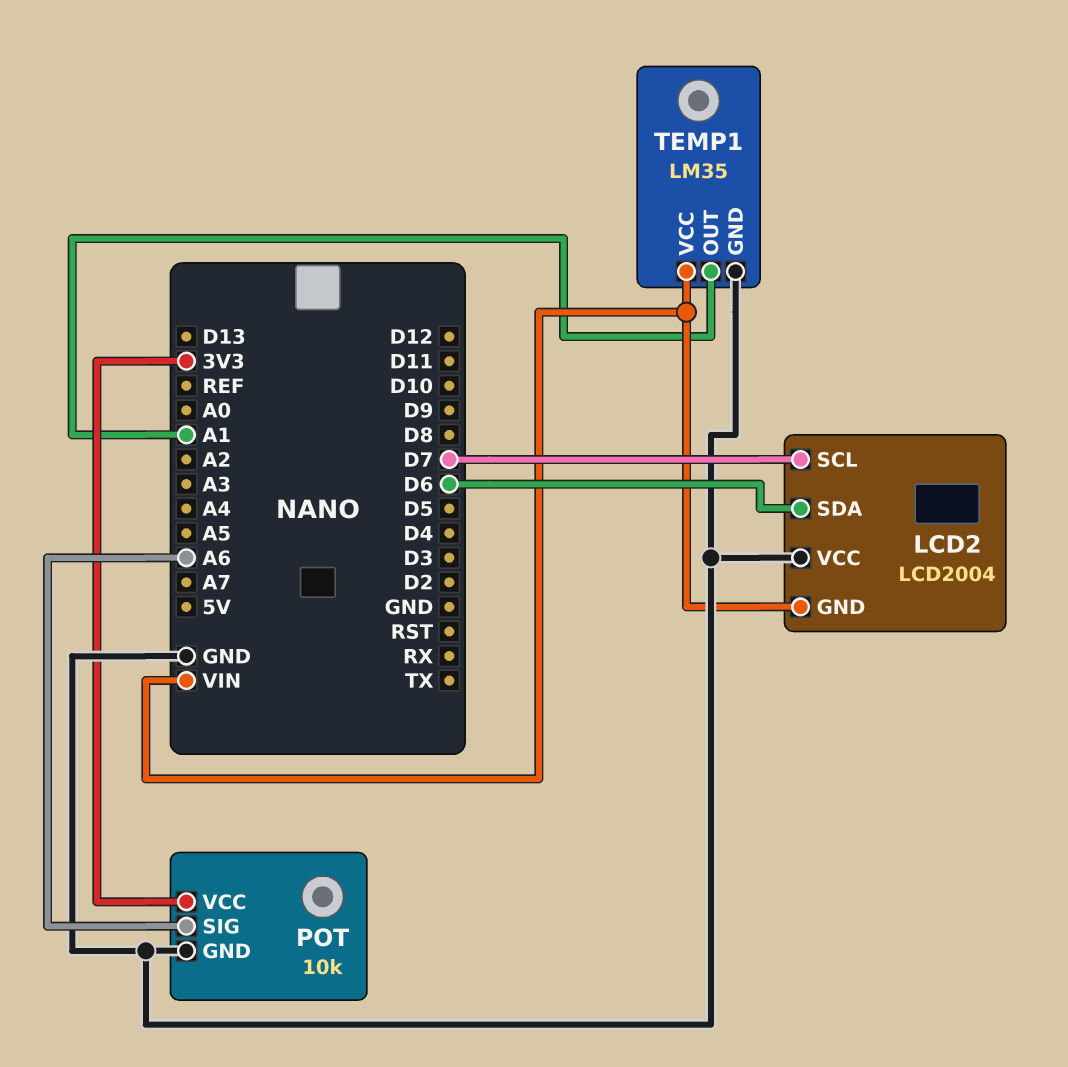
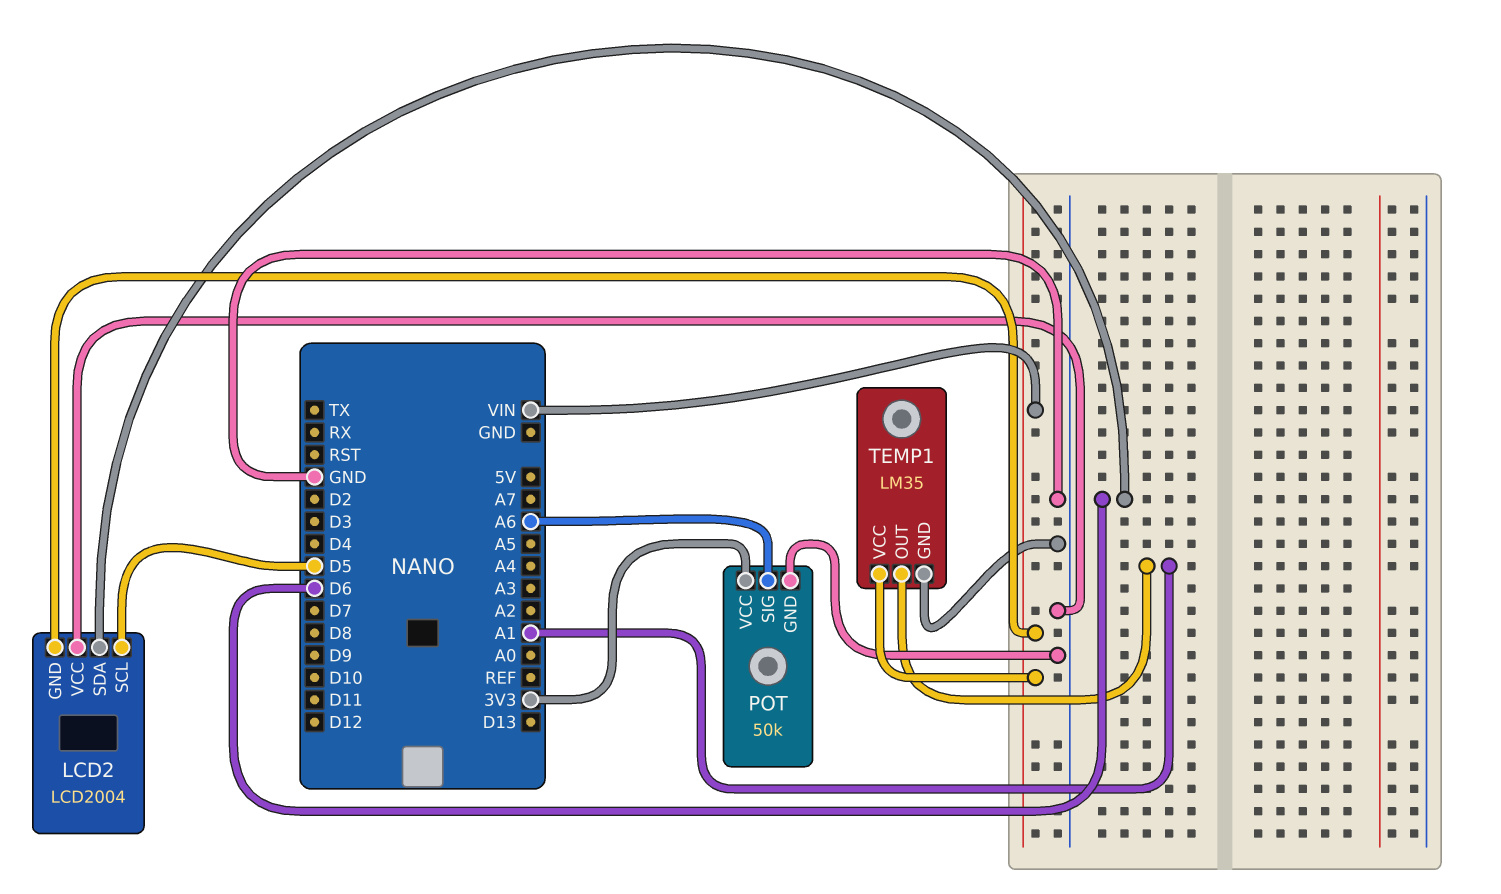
LCD2 pin SCL: D7 -> D5
POT: 10k -> 50k

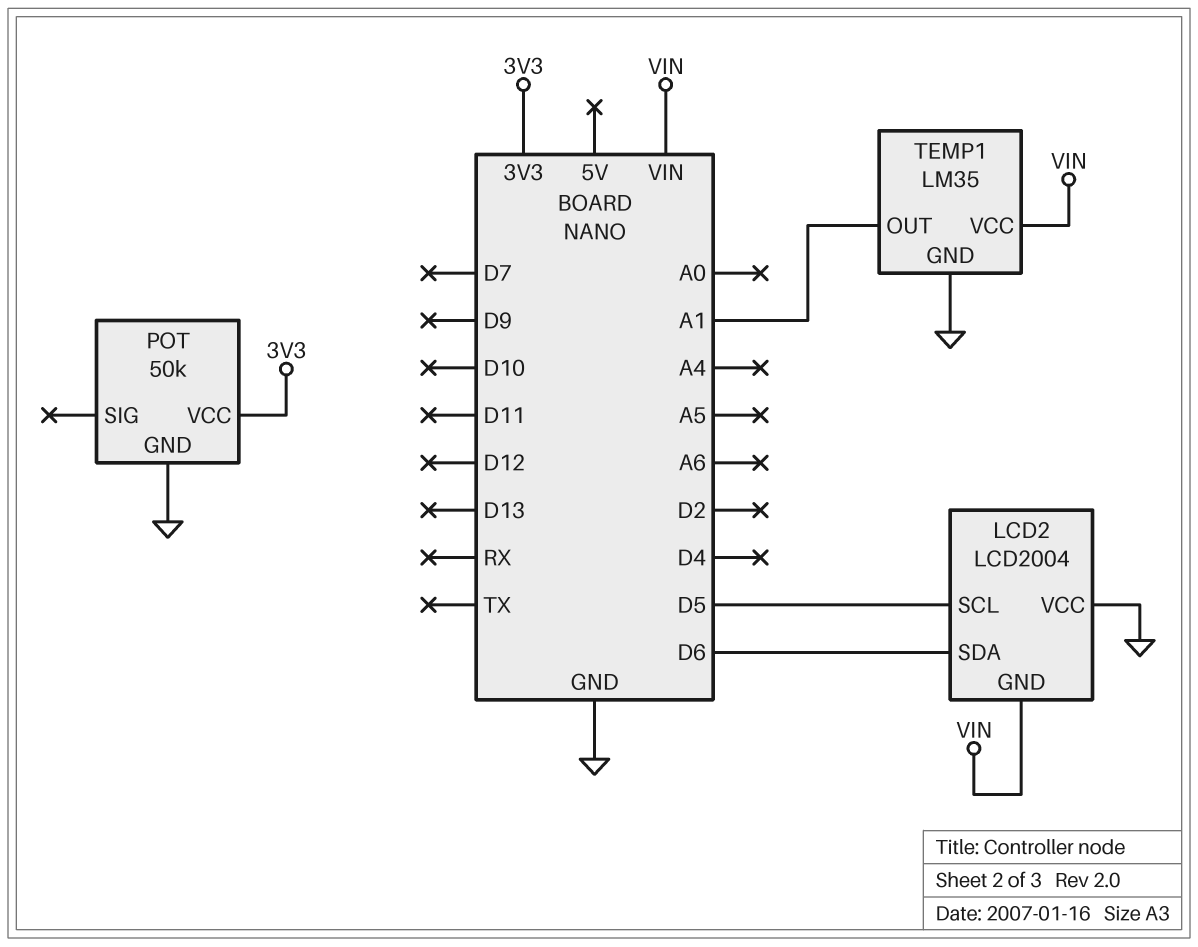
POT pin SIG: A6 -> none

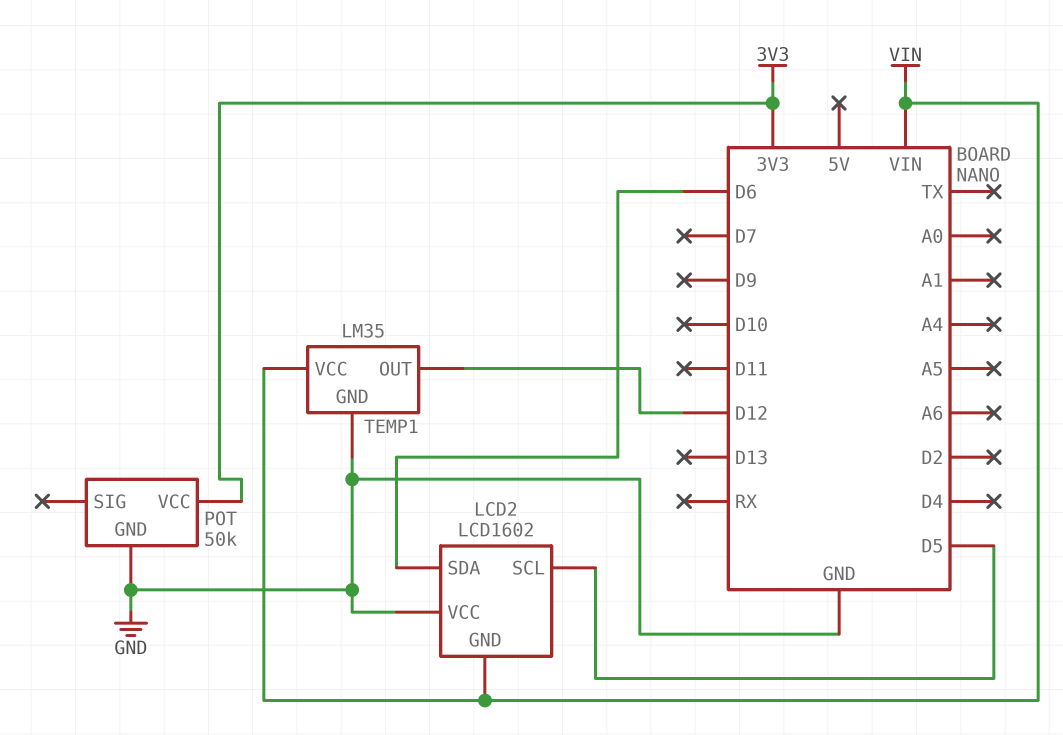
LCD2: LCD2004 -> LCD1602
TEMP1 pin OUT: A1 -> D12

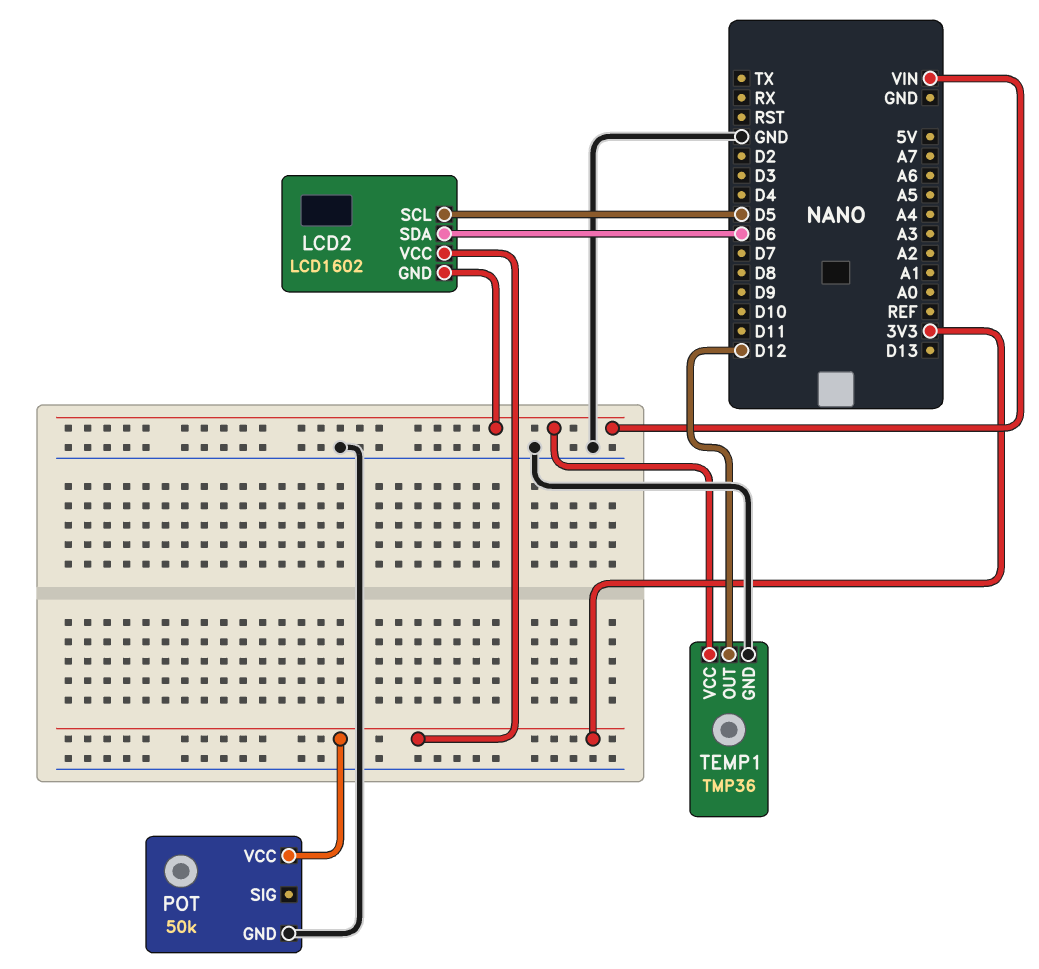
LCD2 pin VCC: GND -> 3V3
TEMP1: LM35 -> TMP36

